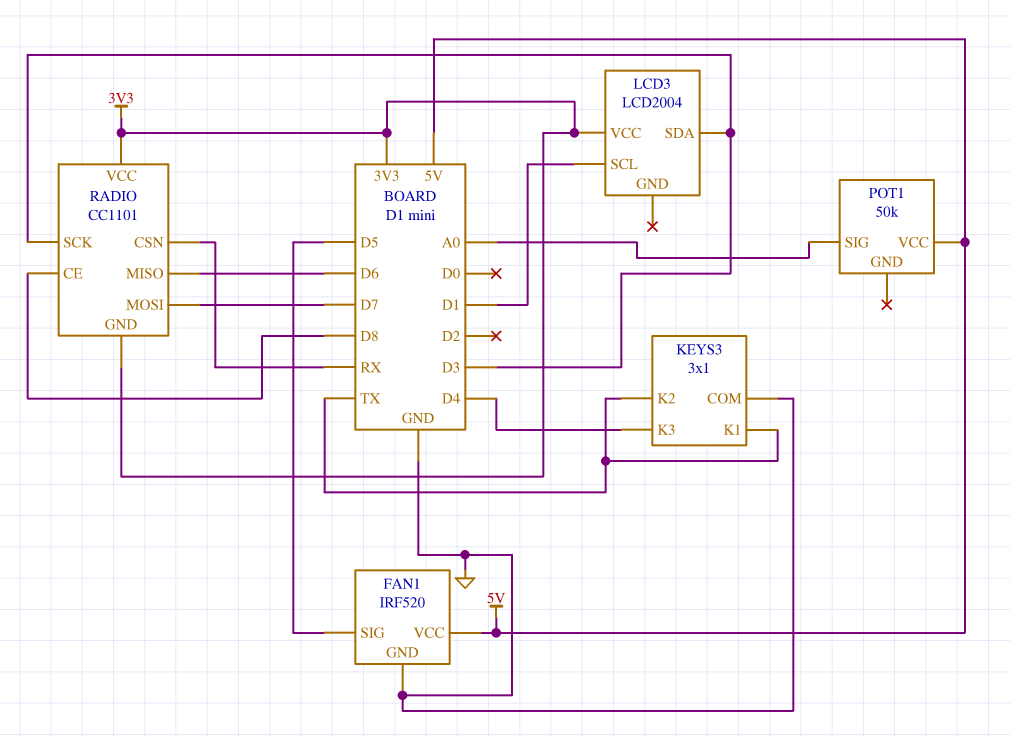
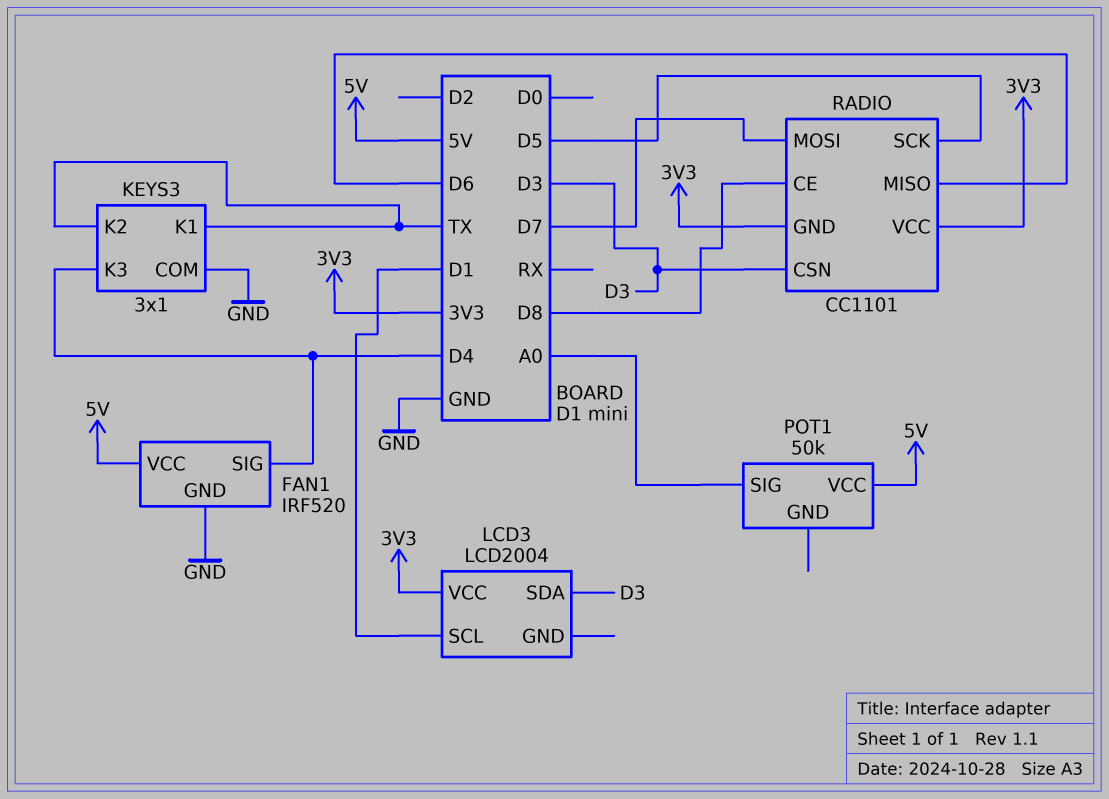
FAN1 pin SIG: D5 -> D4
RADIO pin CSN: RX -> D3
RADIO pin SCK: D3 -> D5

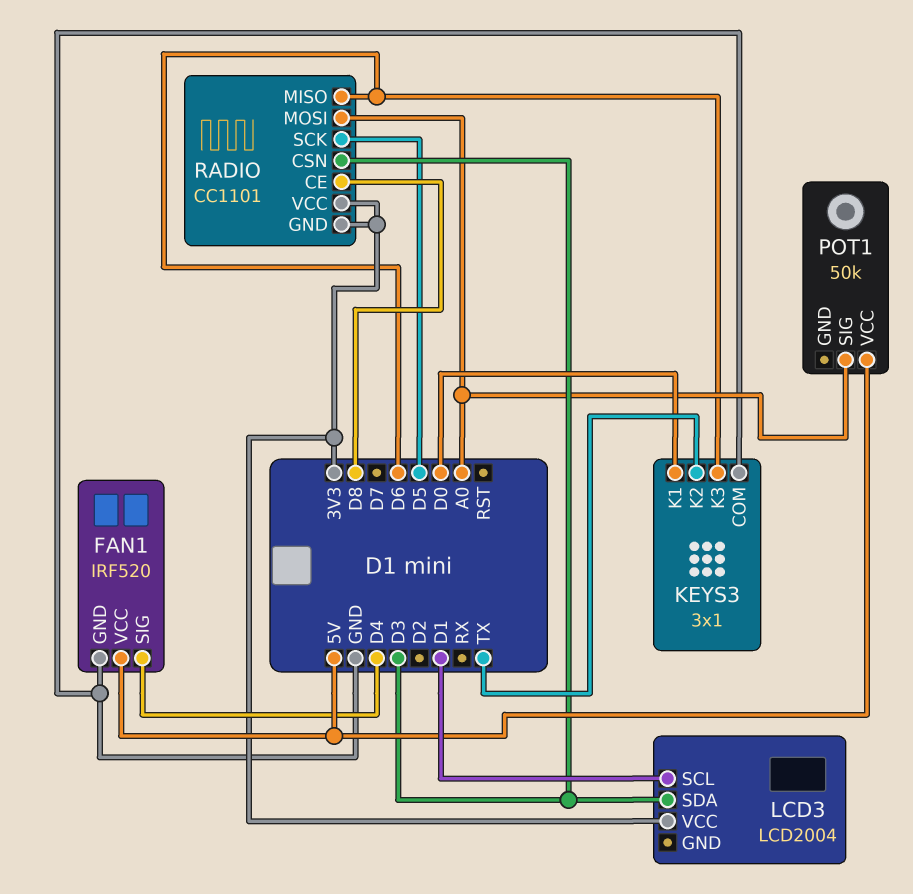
KEYS3 pin K1: TX -> D0
KEYS3 pin K3: D4 -> D6
RADIO pin MOSI: D7 -> A0

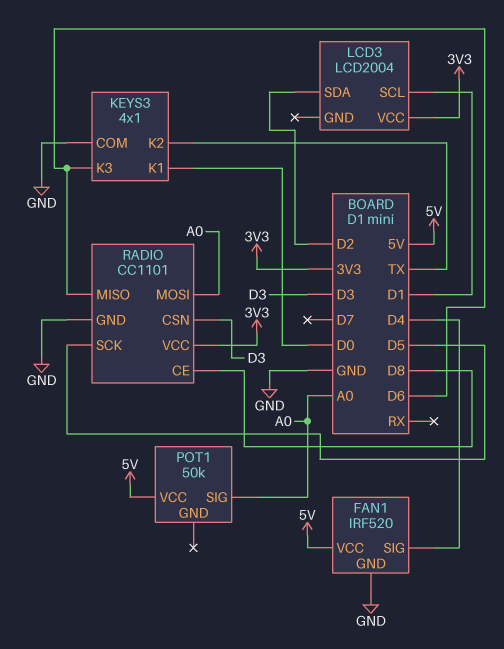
KEYS3: 3x1 -> 4x1
LCD3 pin SDA: D3 -> D2
RADIO pin GND: 3V3 -> GND

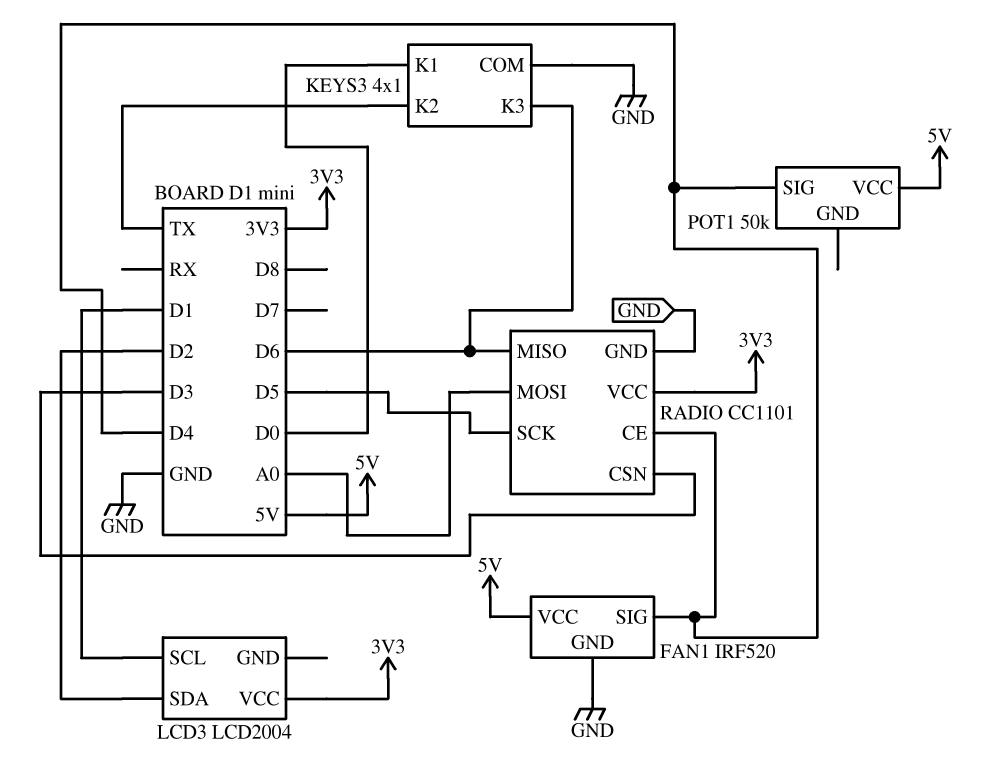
POT1 pin SIG: A0 -> D4
RADIO pin CE: D8 -> D4

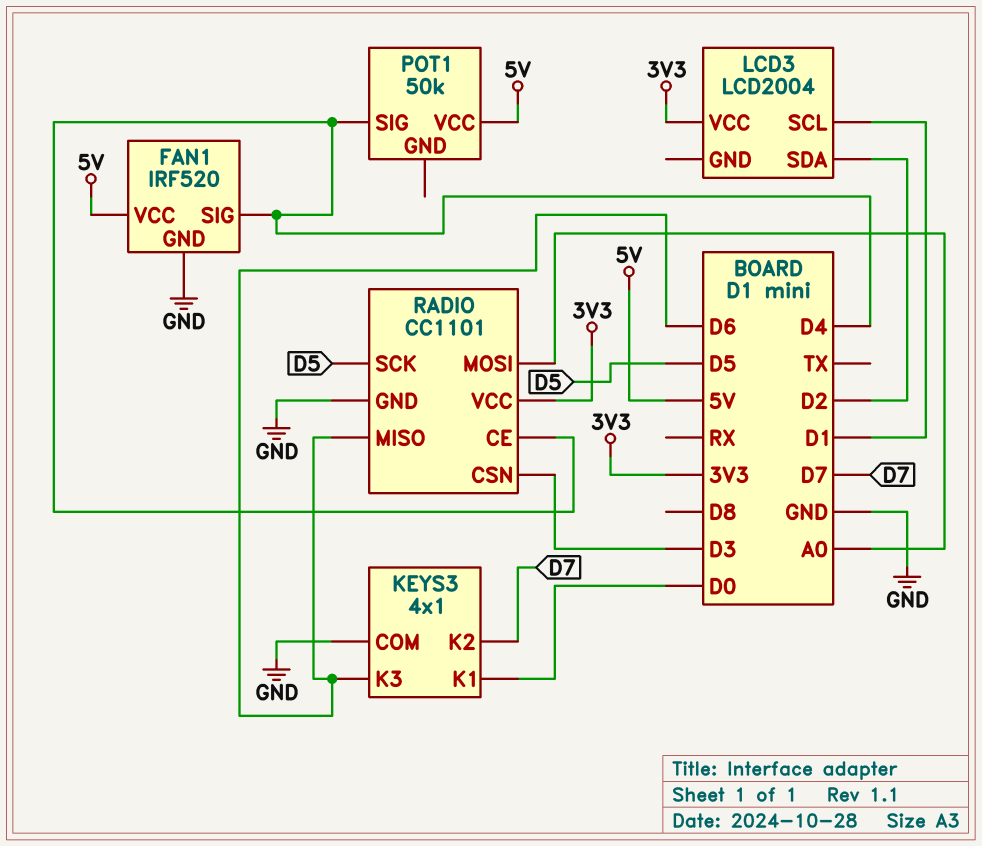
KEYS3 pin K2: TX -> D7

